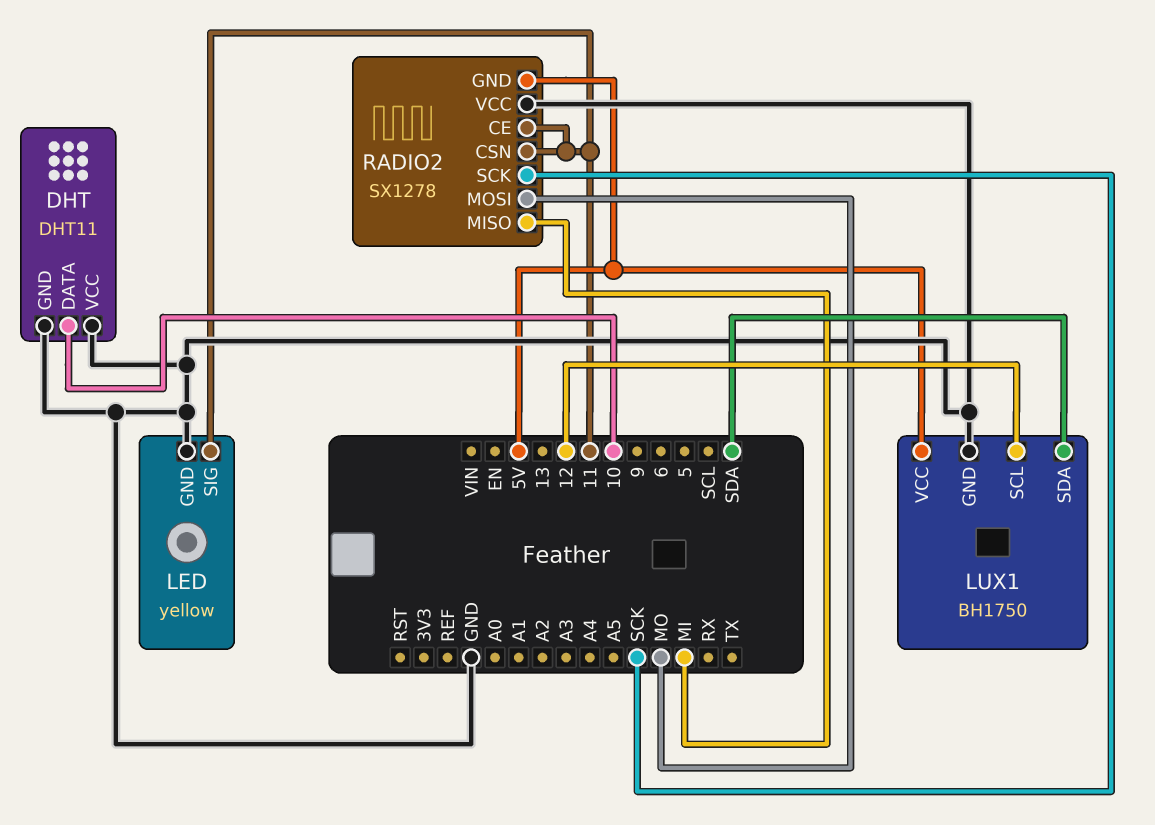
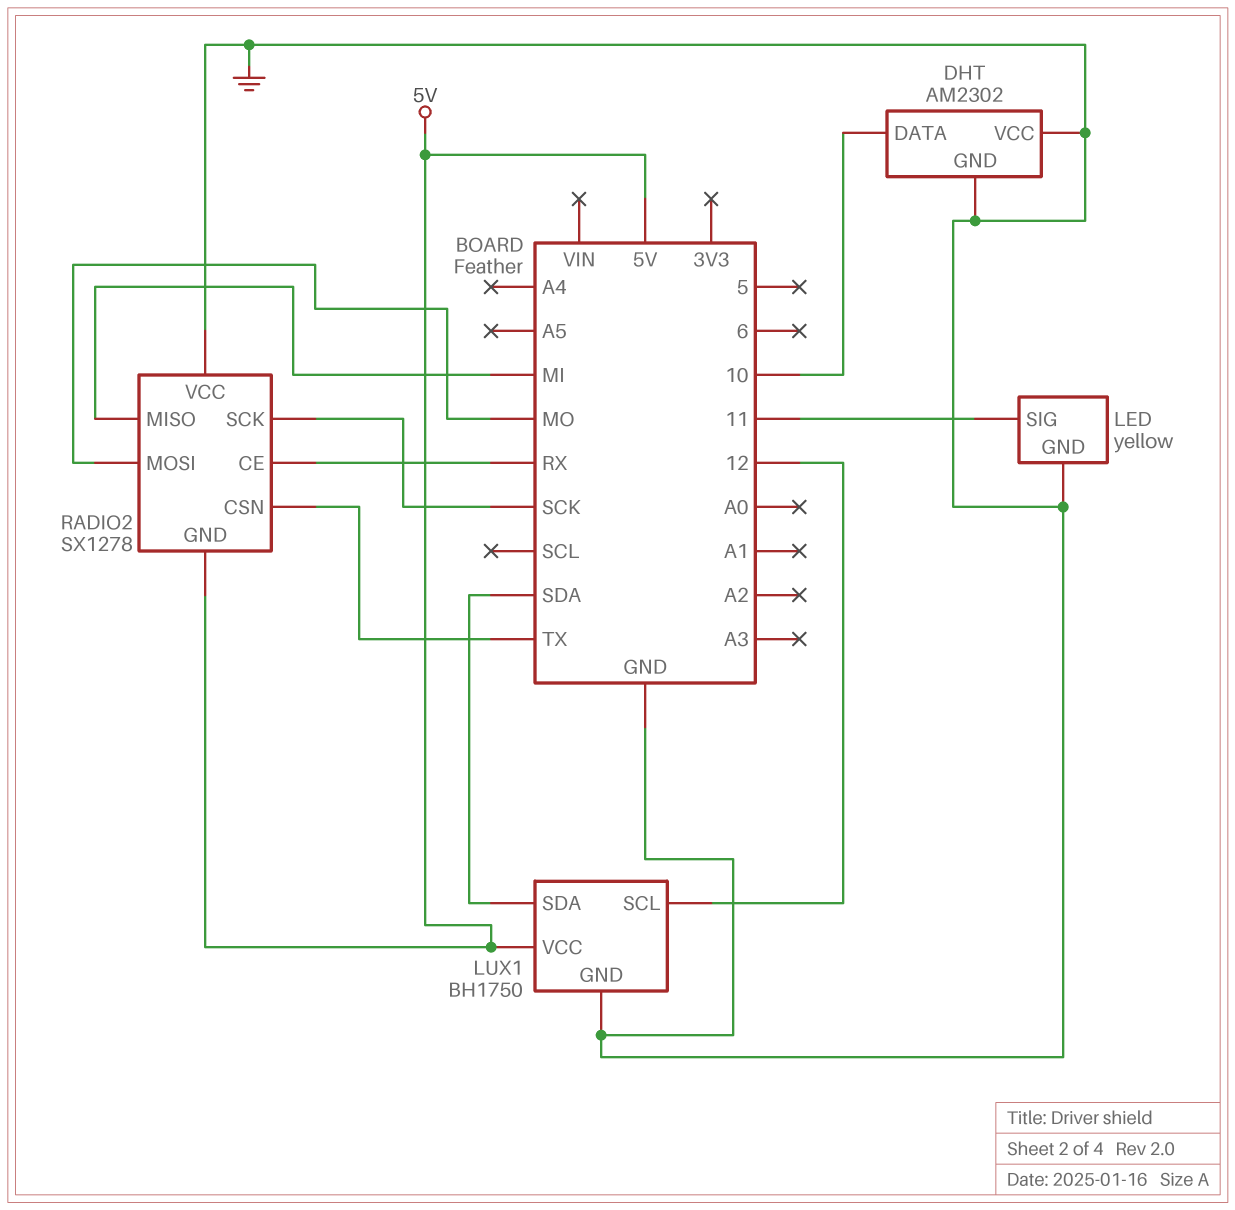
DHT: DHT11 -> AM2302
RADIO2 pin CE: 11 -> RX
RADIO2 pin CSN: 11 -> TX

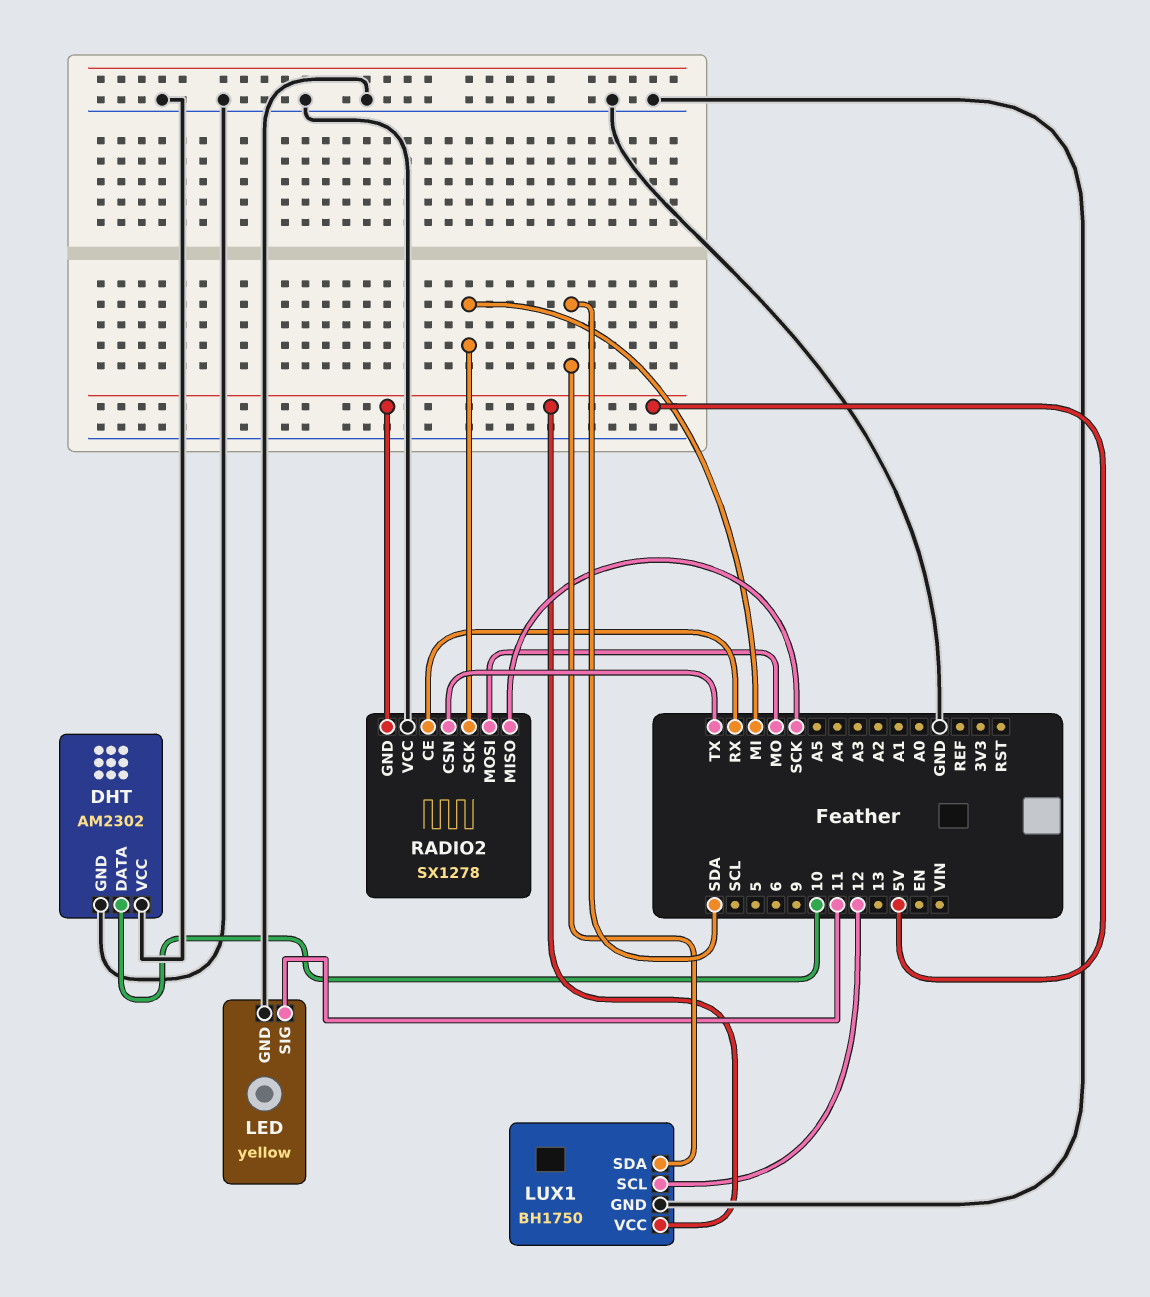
RADIO2 pin MISO: MI -> SCK
RADIO2 pin SCK: SCK -> MI

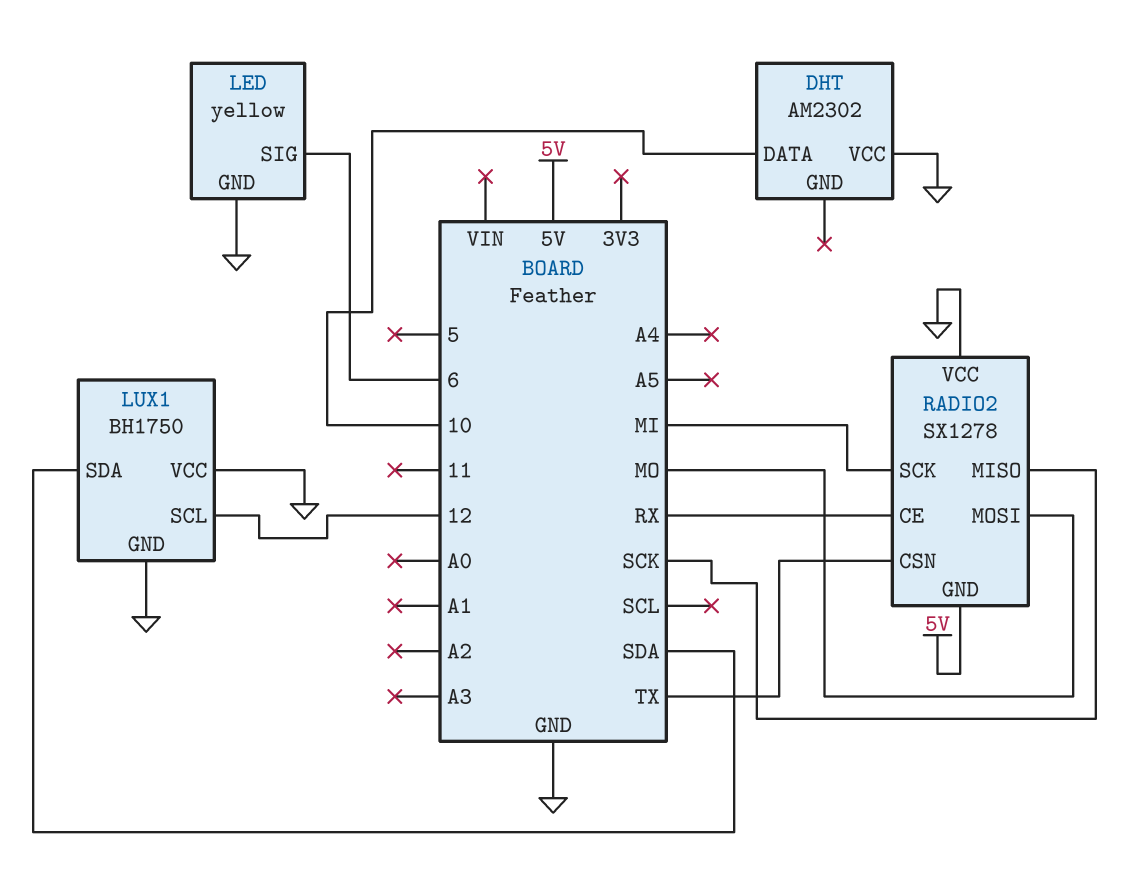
DHT pin GND: GND -> none
LED pin SIG: 11 -> 6
LUX1 pin VCC: 5V -> GND

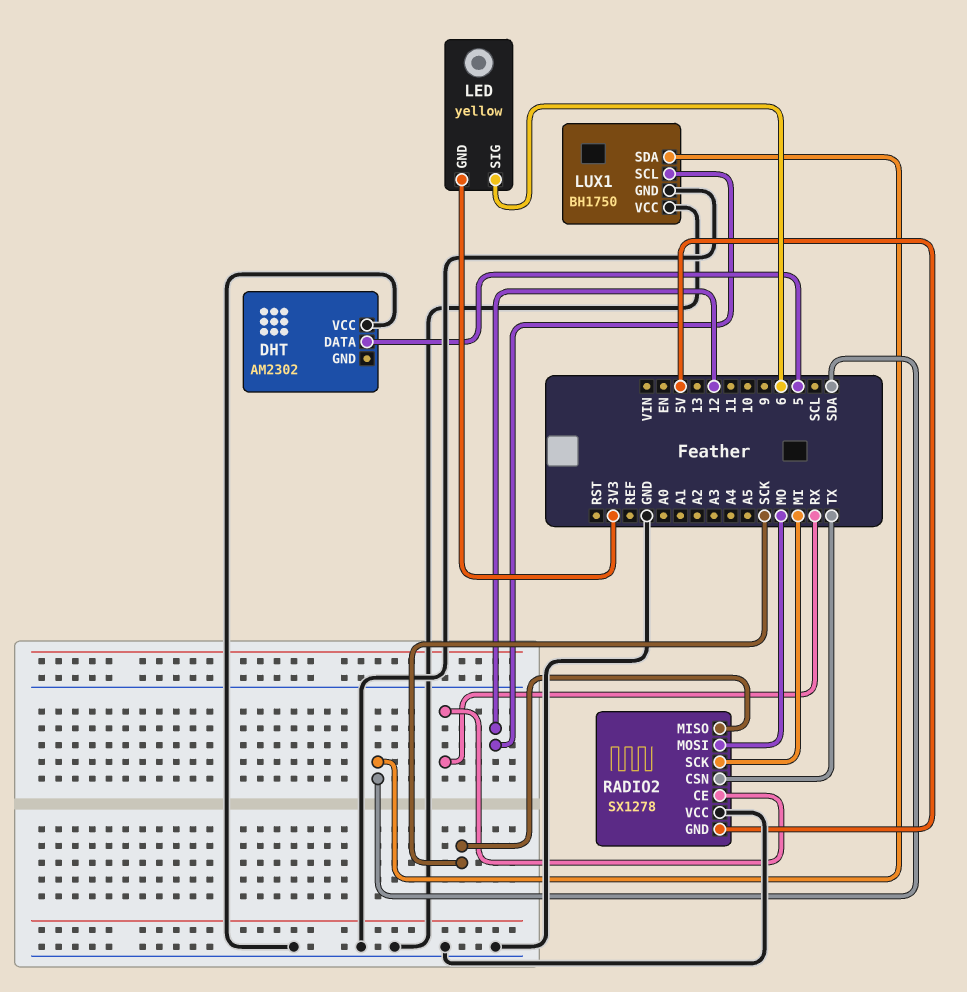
DHT pin DATA: 10 -> 5
LED pin GND: GND -> 3V3

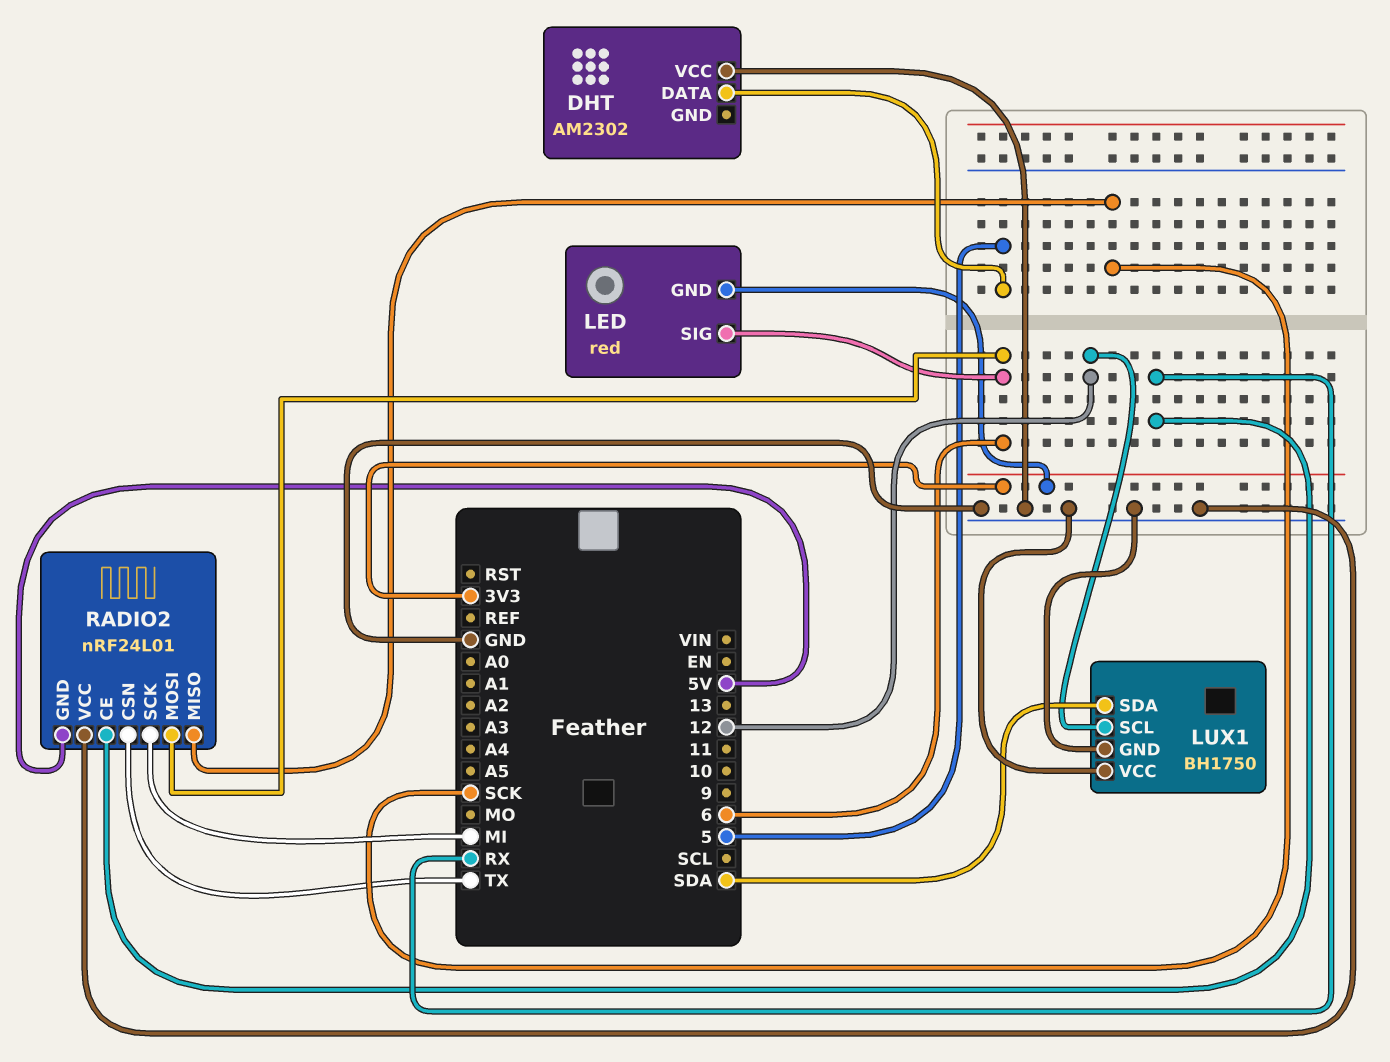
LED: yellow -> red
RADIO2: SX1278 -> nRF24L01
RADIO2 pin MOSI: MO -> 6

